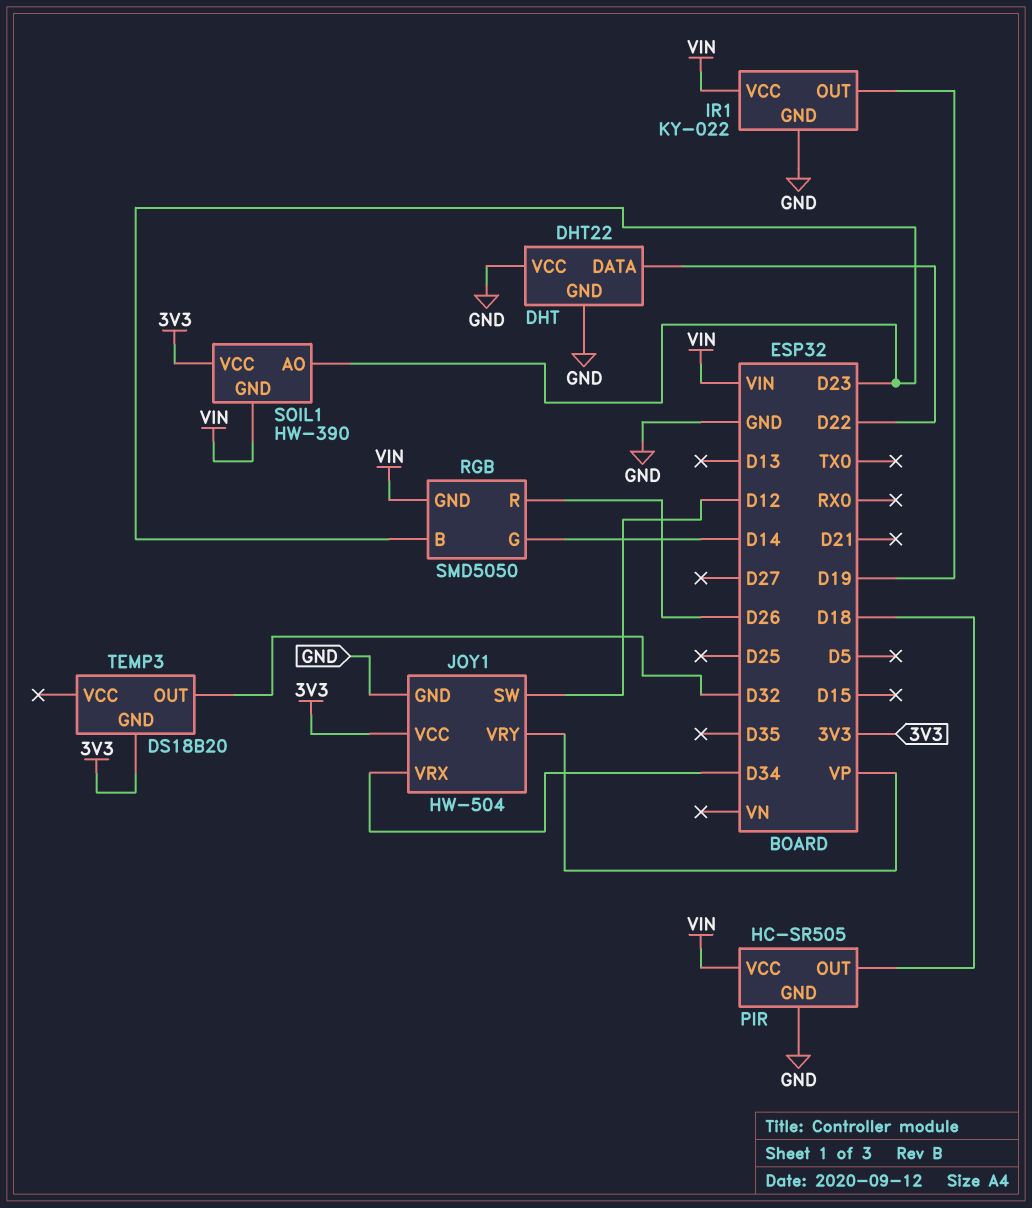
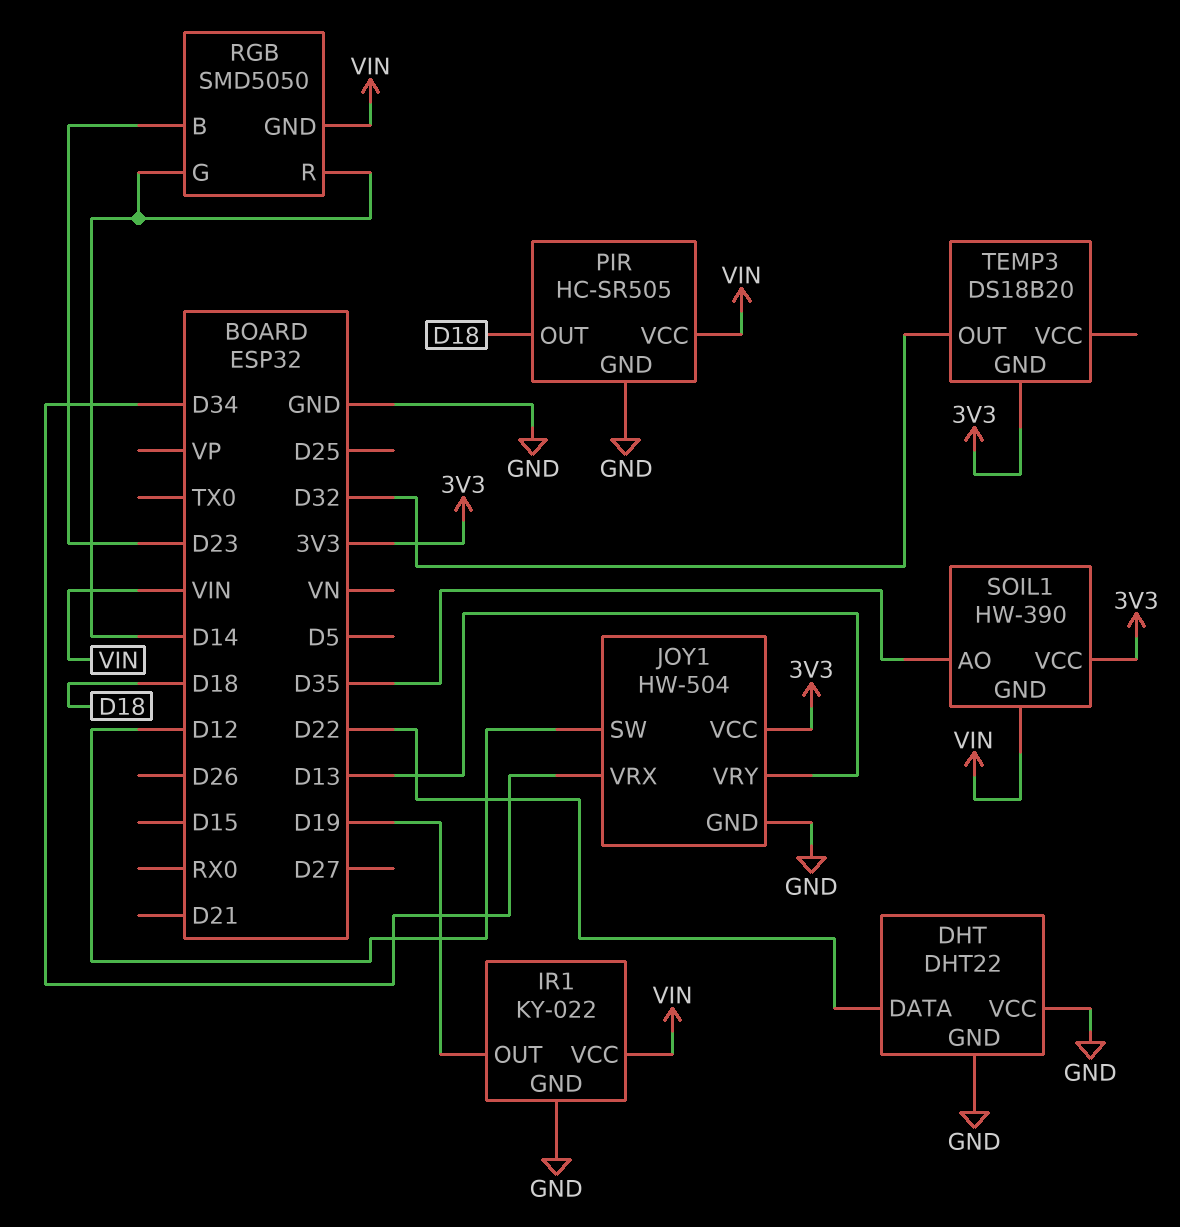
JOY1 pin VRY: VP -> D13
RGB pin R: D26 -> D14
SOIL1 pin AO: D23 -> D35

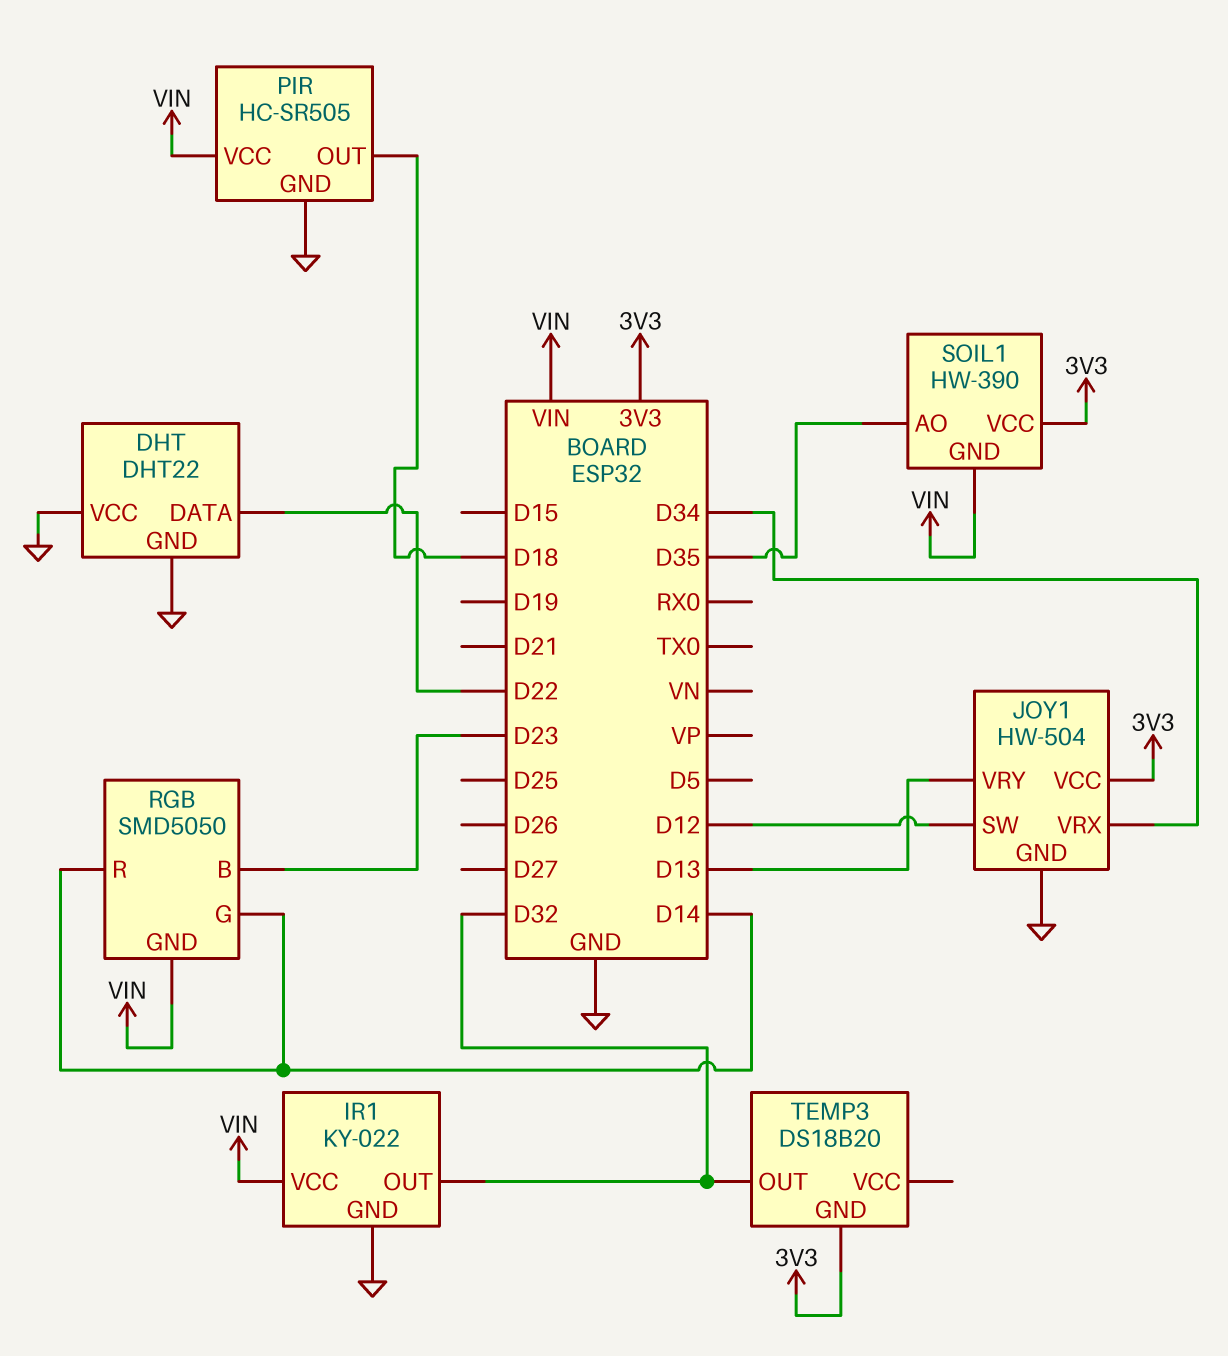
IR1 pin OUT: D19 -> D32

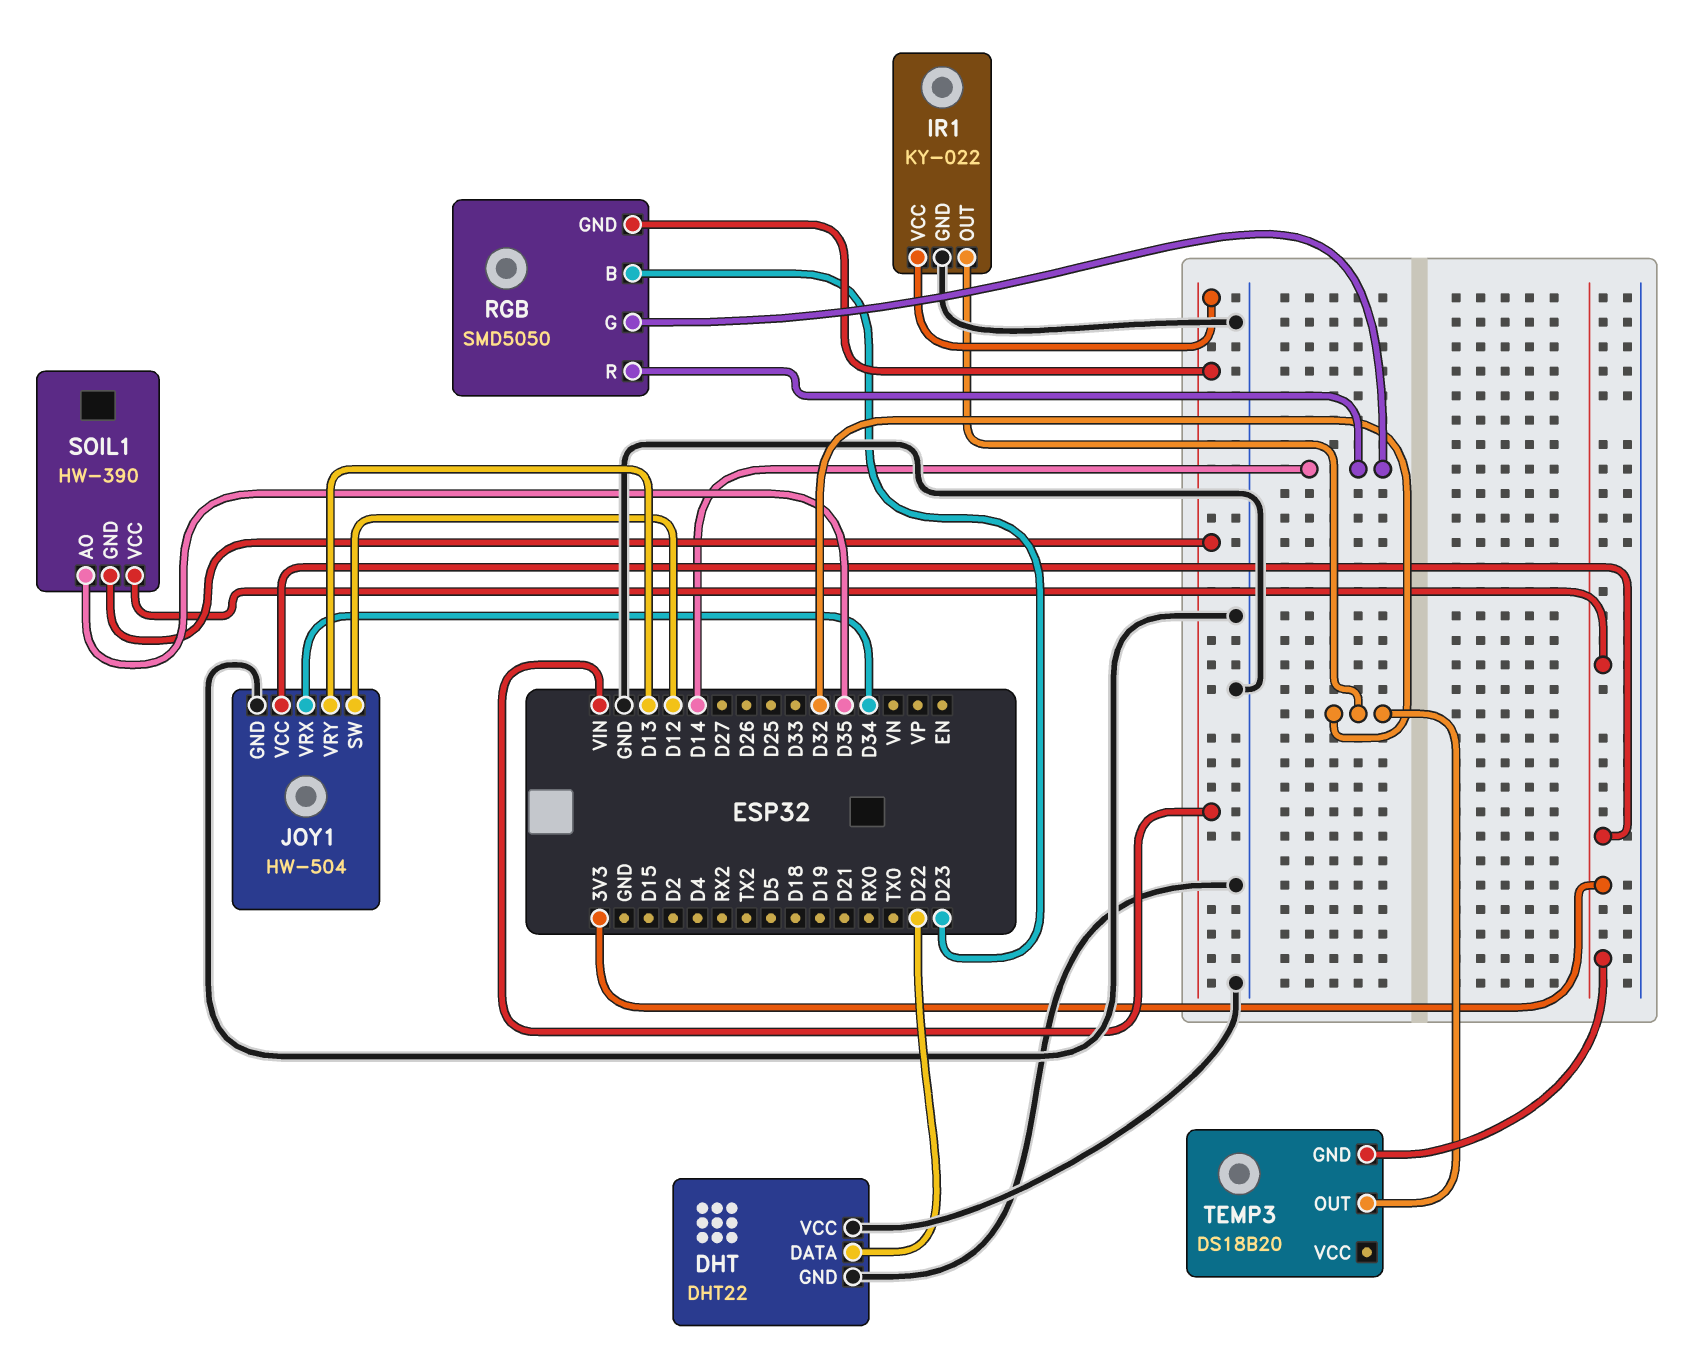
PIR: HC-SR505 -> none
PIR pin GND: GND -> none
PIR pin OUT: D18 -> none
PIR pin VCC: VIN -> none

